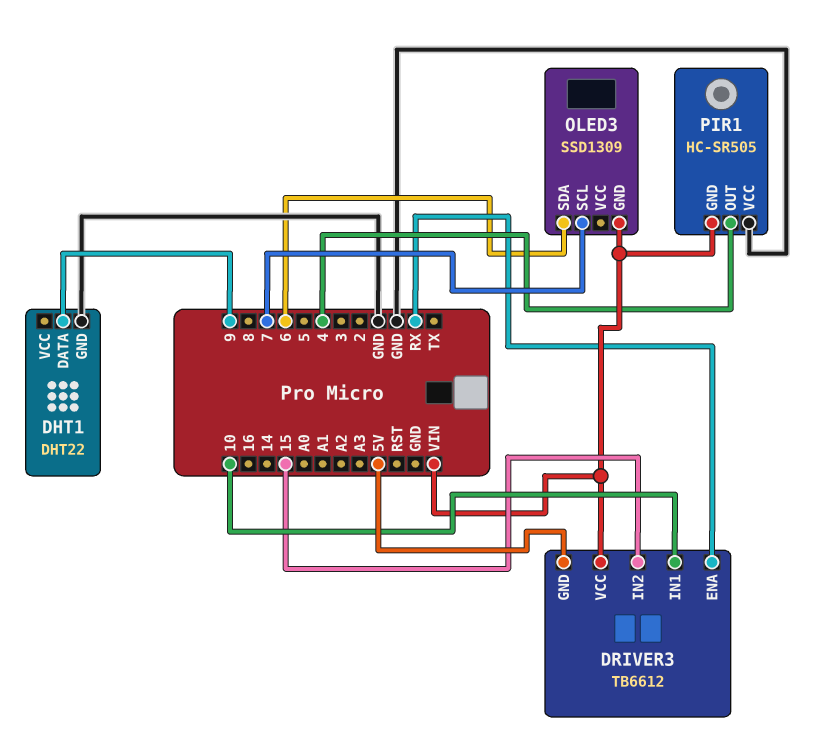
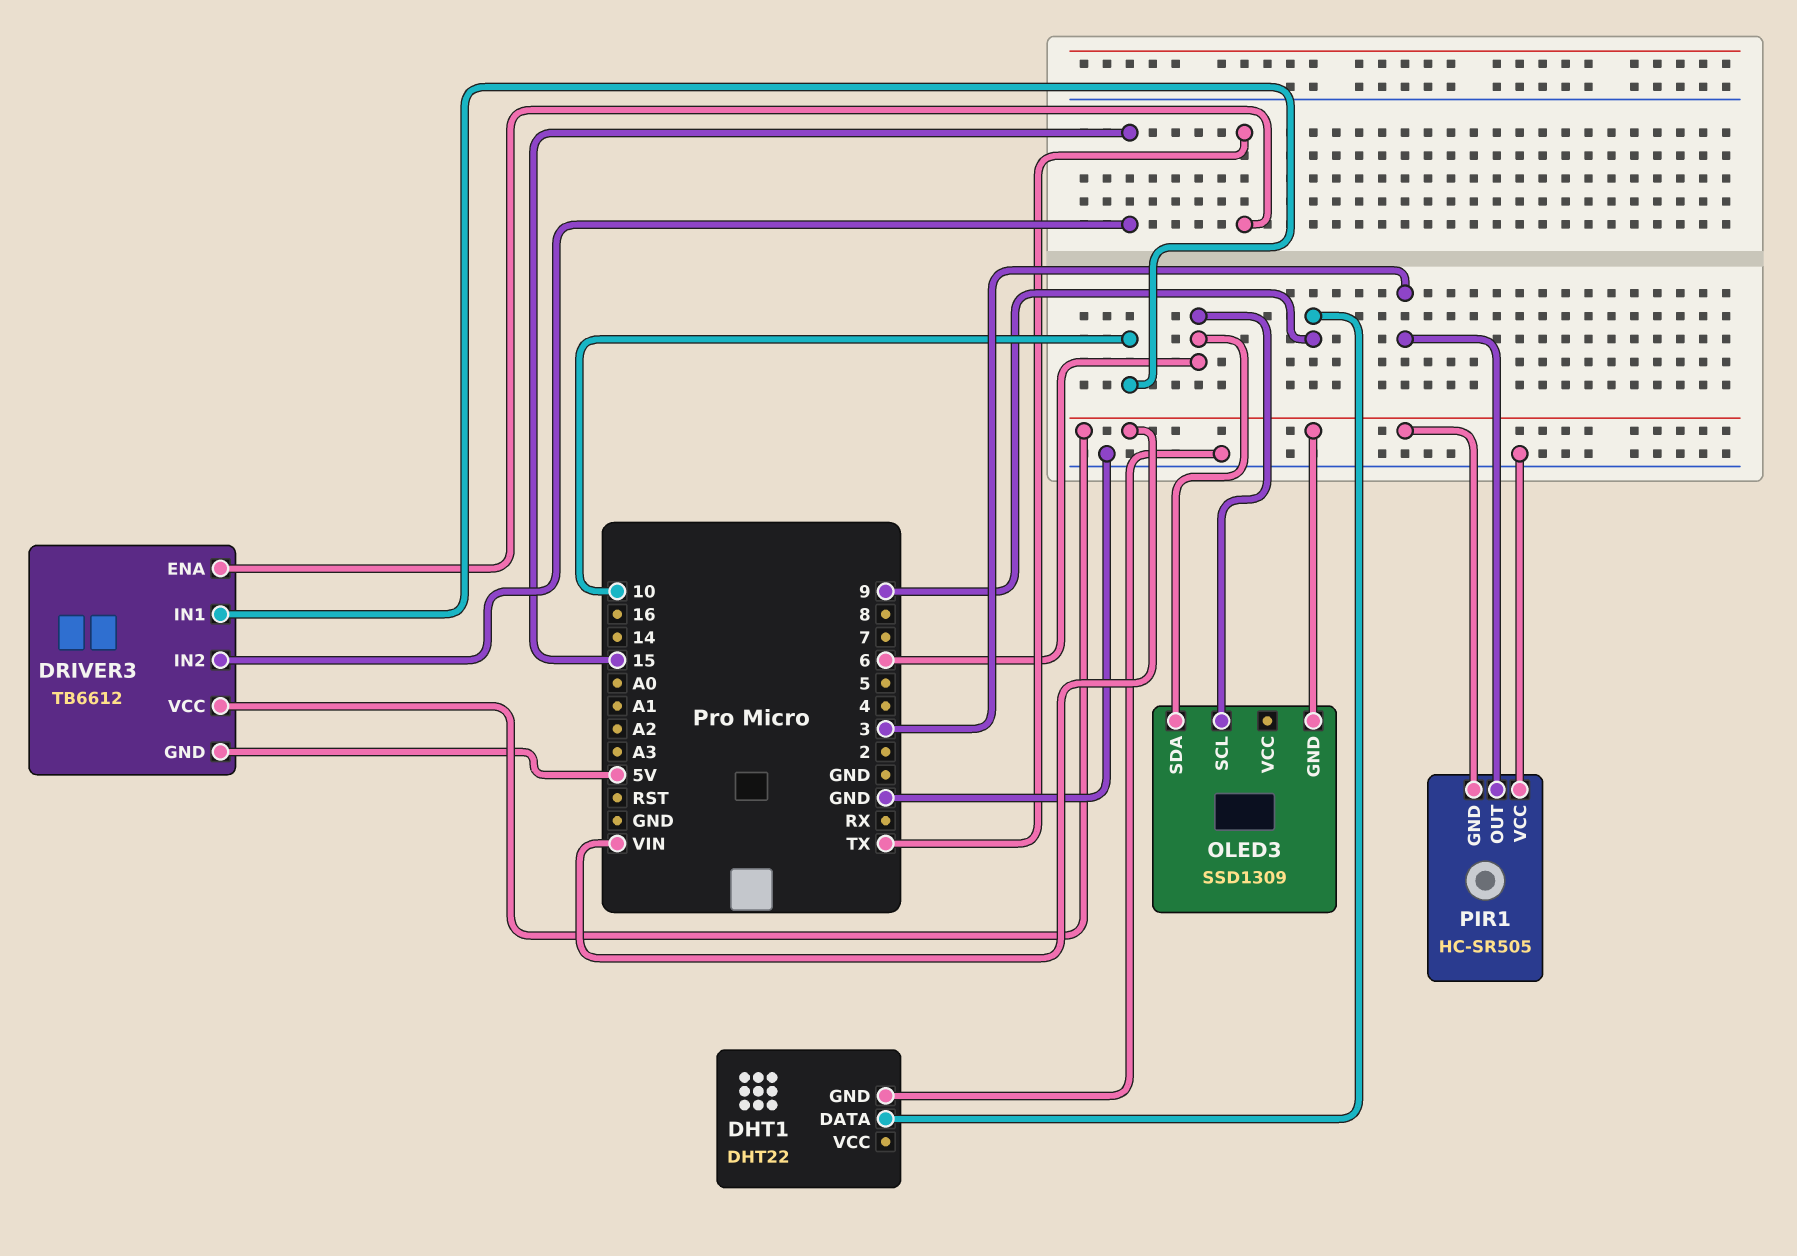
DRIVER3 pin ENA: RX -> TX
OLED3 pin SCL: 7 -> 6
PIR1 pin OUT: 4 -> 3

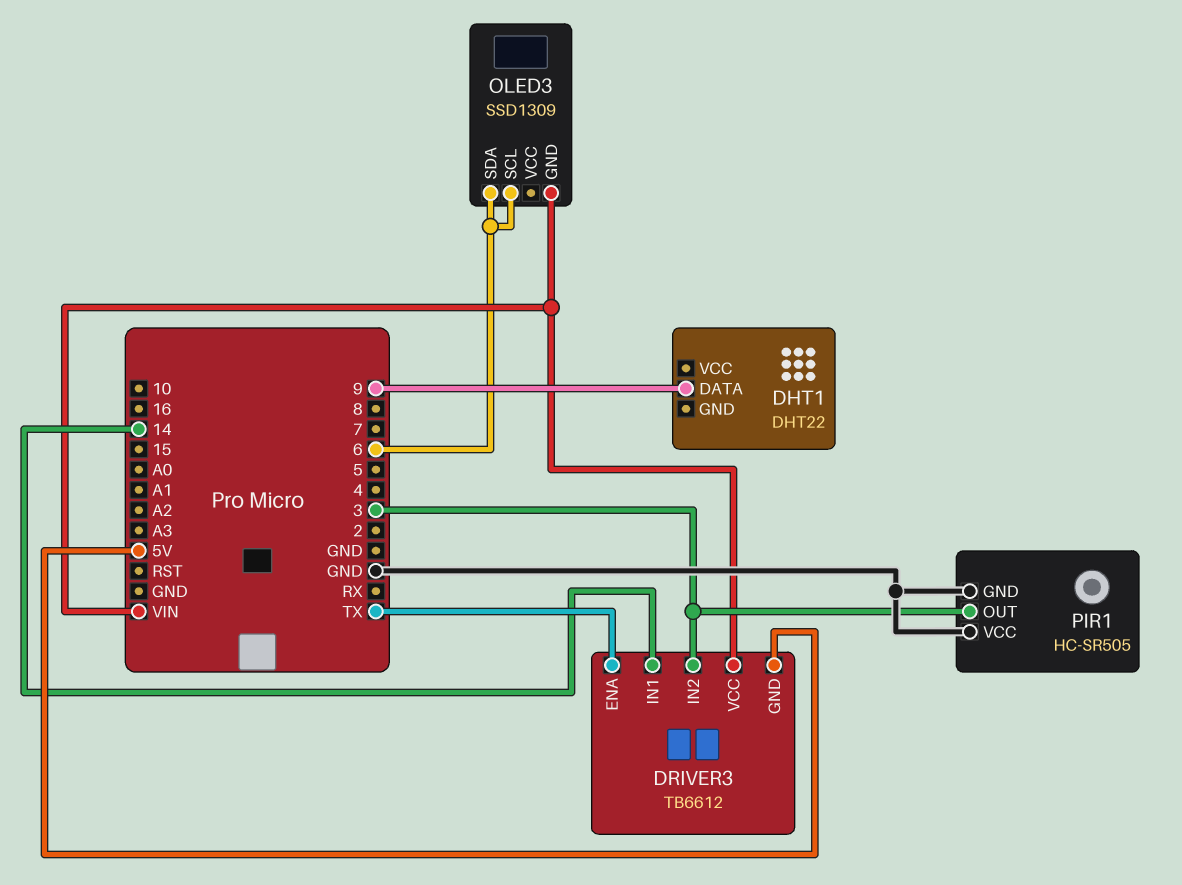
DHT1 pin GND: GND -> none
DRIVER3 pin IN1: 10 -> 14
DRIVER3 pin IN2: 15 -> 3
PIR1 pin GND: VIN -> GND

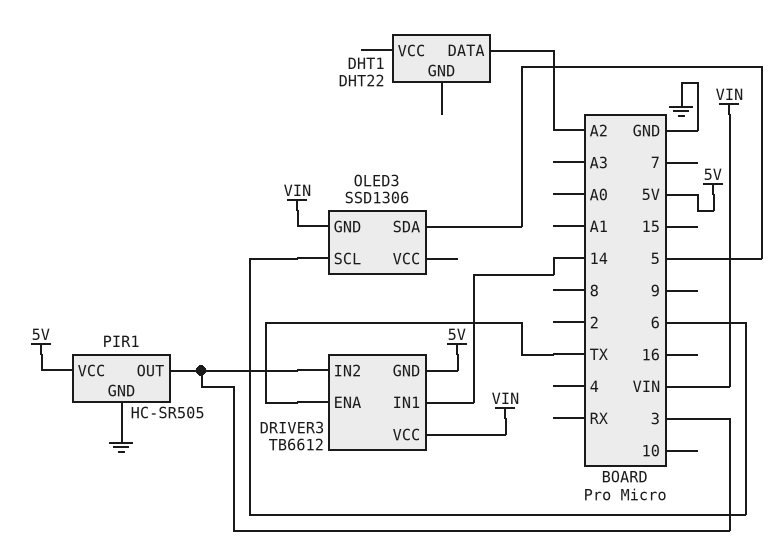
DHT1 pin DATA: 9 -> A2
OLED3: SSD1309 -> SSD1306
OLED3 pin SDA: 6 -> 5
PIR1 pin VCC: GND -> 5V

